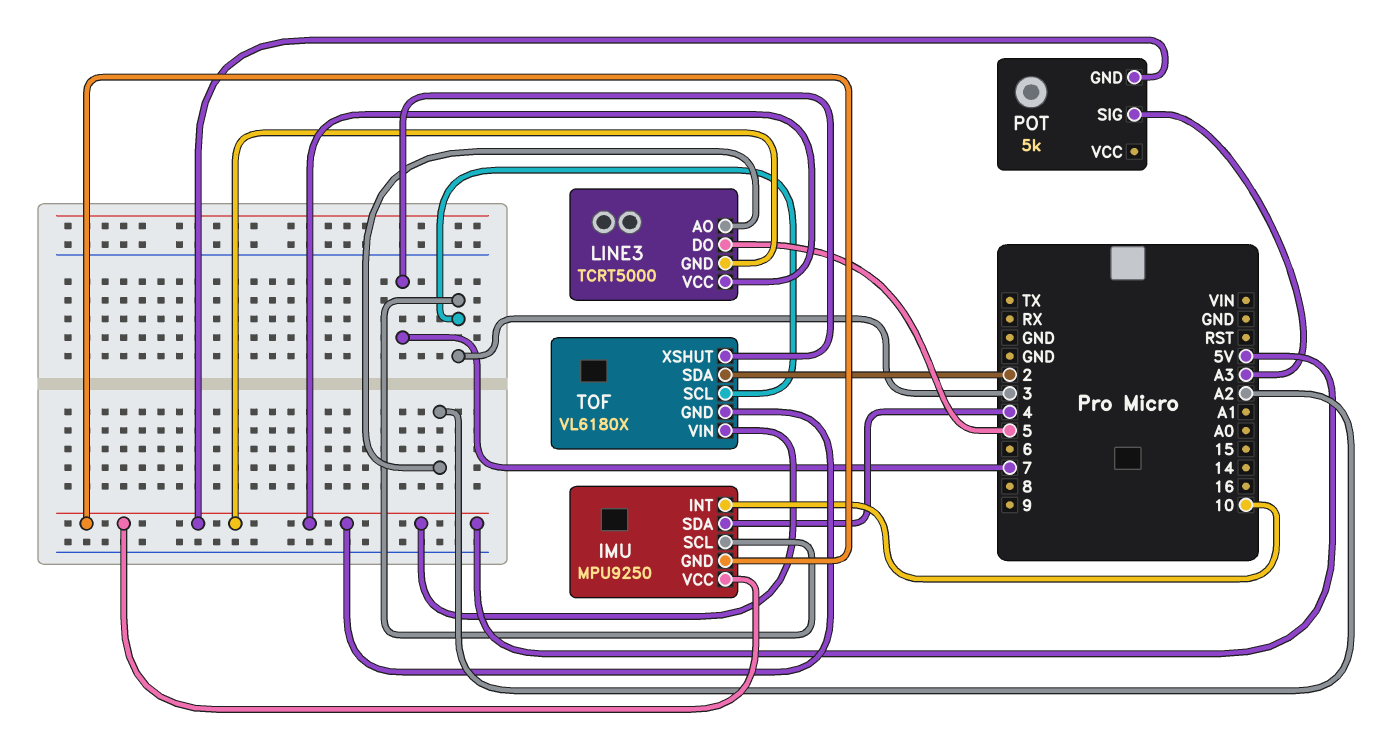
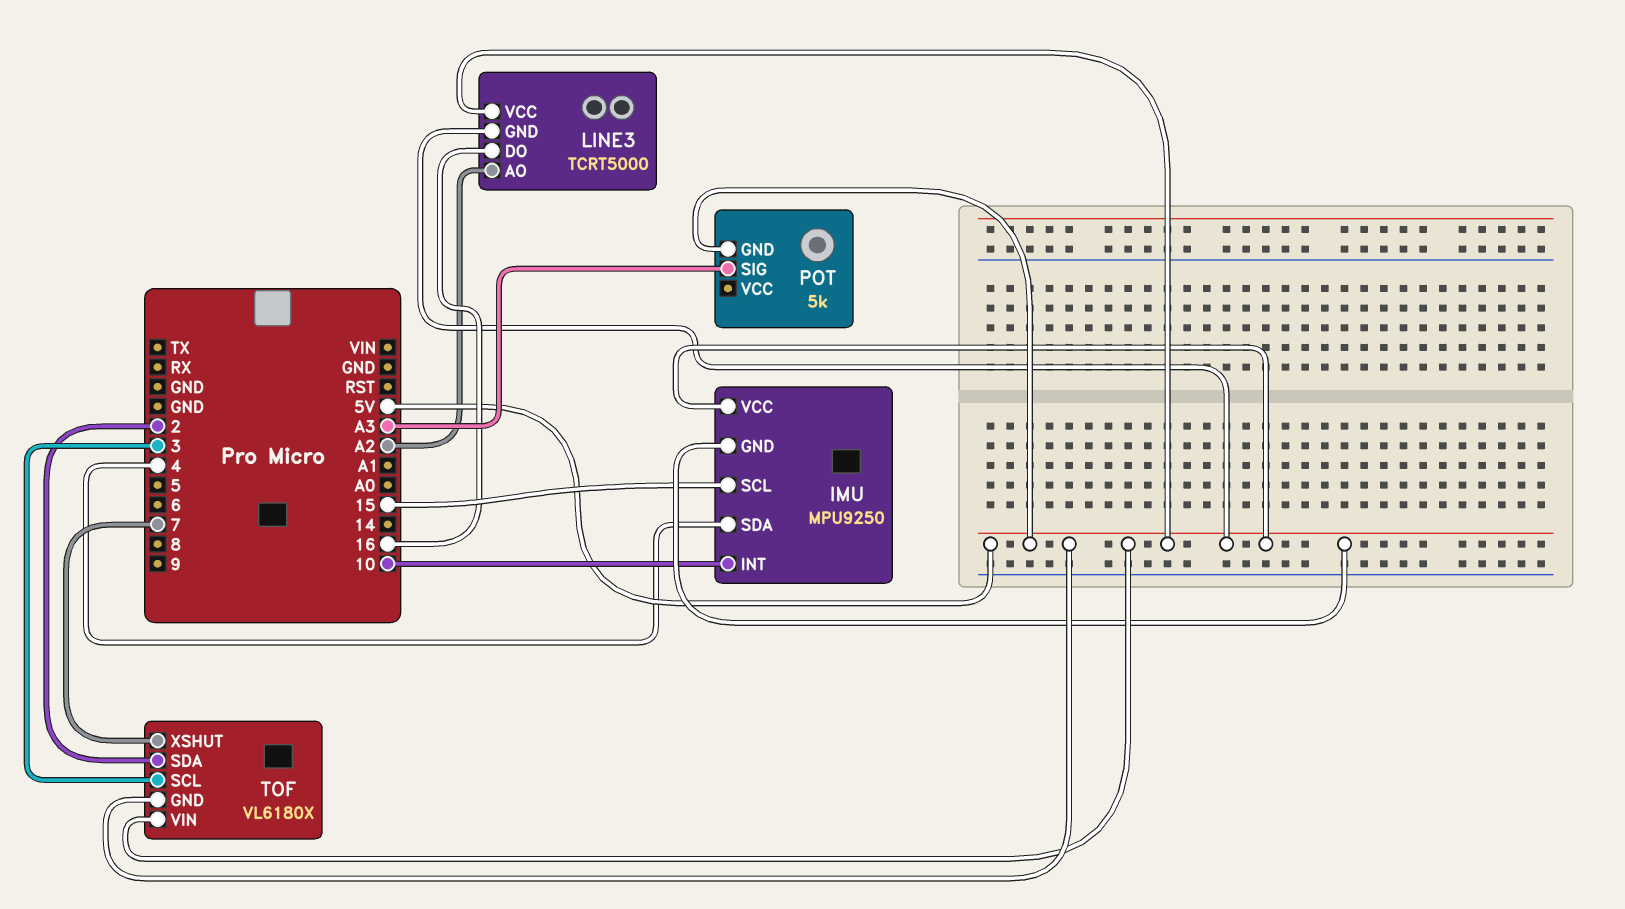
IMU pin SCL: 3 -> 15
LINE3 pin DO: 5 -> 16

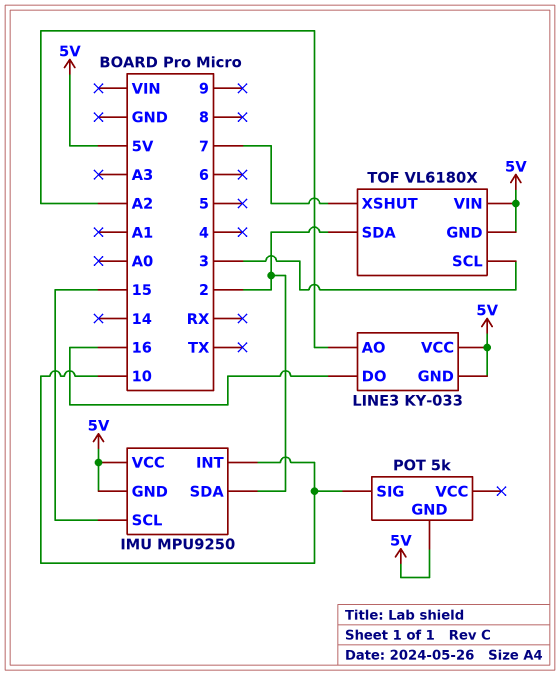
IMU pin SDA: 4 -> 2
LINE3: TCRT5000 -> KY-033
POT pin SIG: A3 -> 10

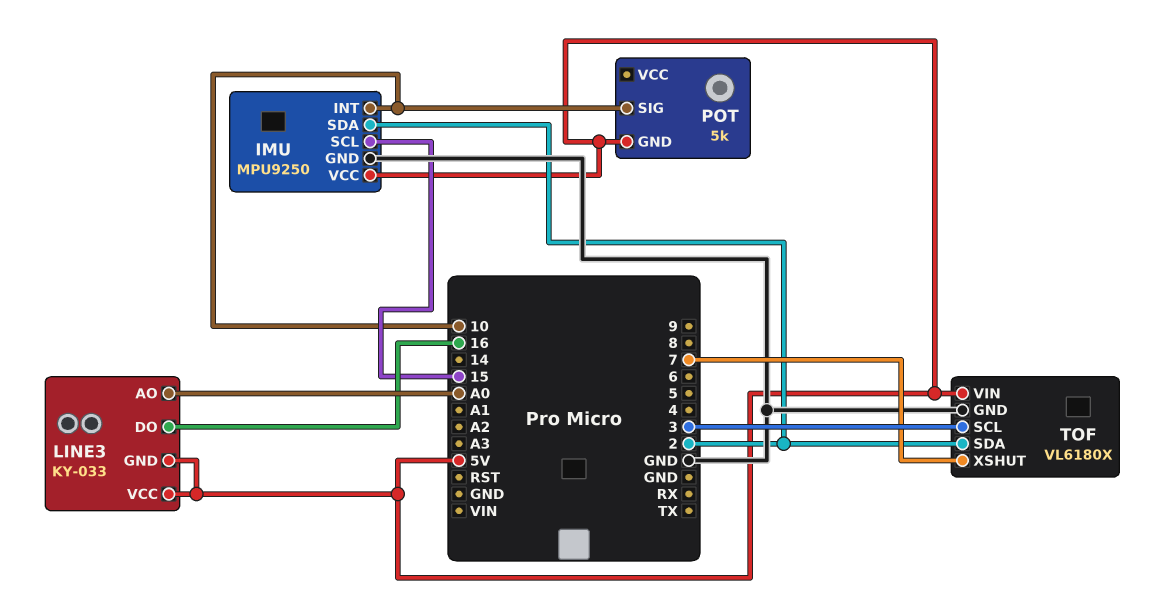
IMU pin GND: 5V -> GND
LINE3 pin AO: A2 -> A0
TOF pin GND: 5V -> GND

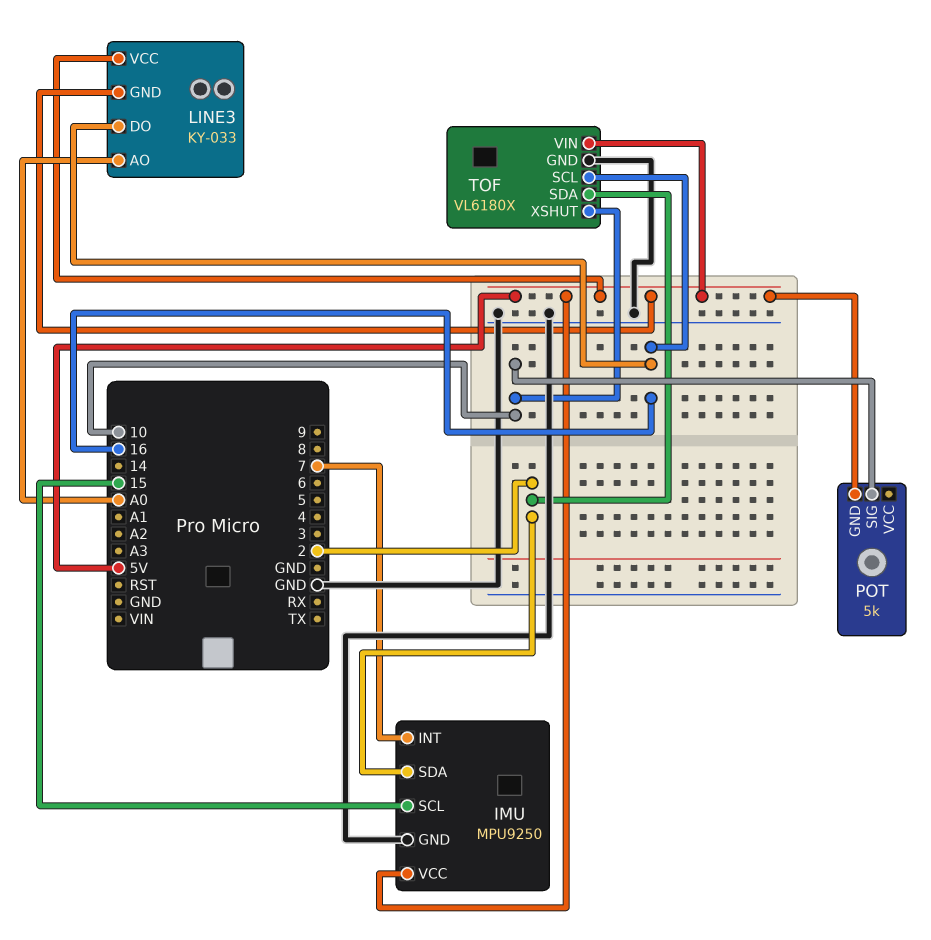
IMU pin INT: 10 -> 7
TOF pin SCL: 3 -> 16
TOF pin XSHUT: 7 -> 10

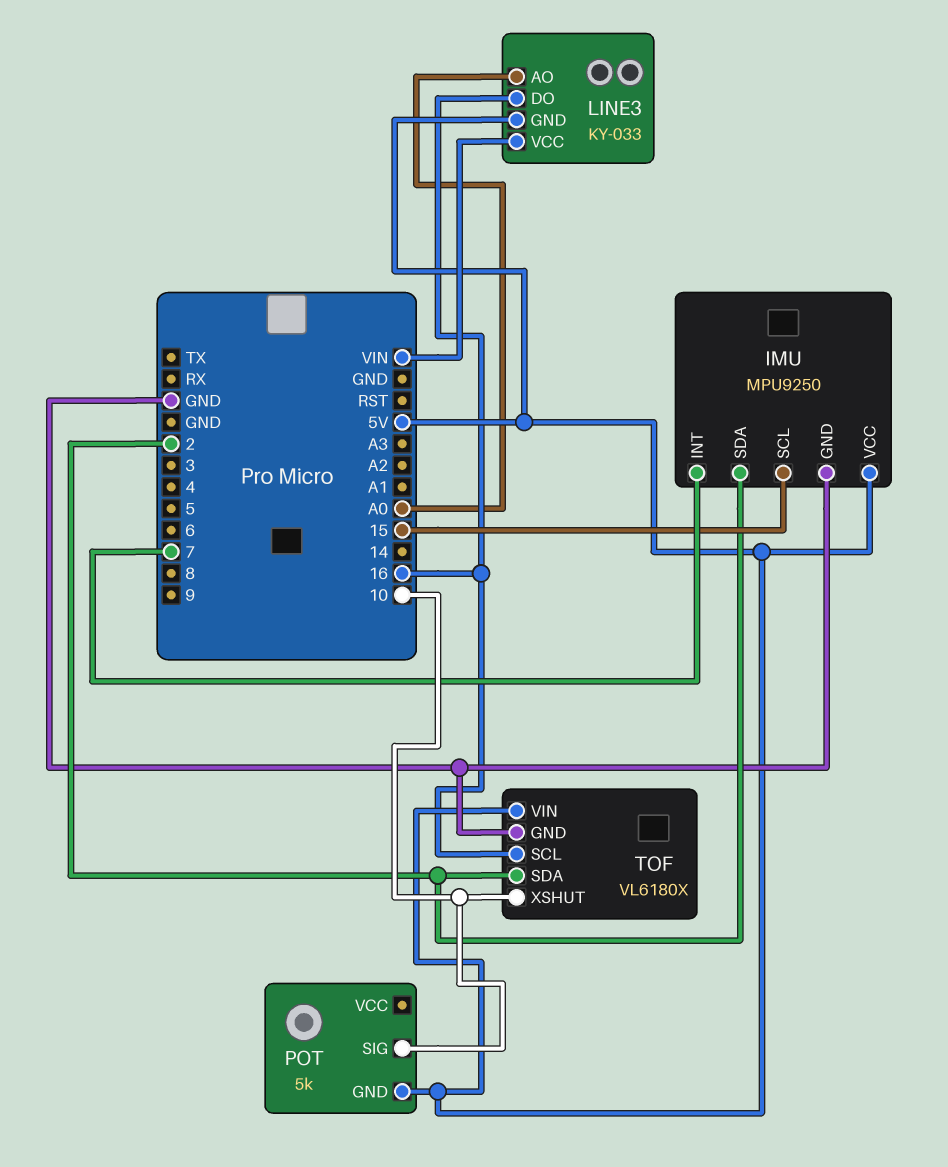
LINE3 pin VCC: 5V -> VIN

